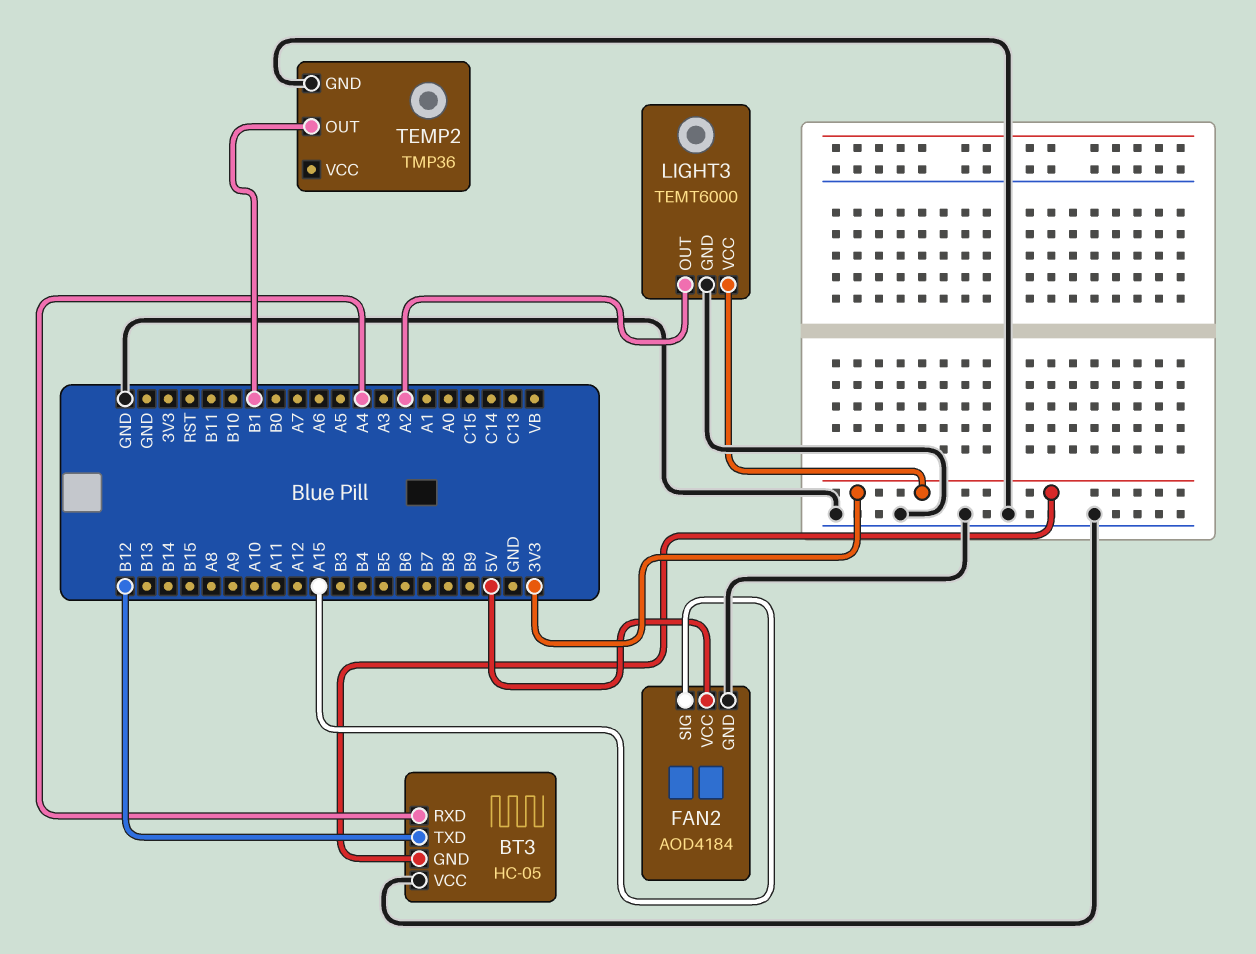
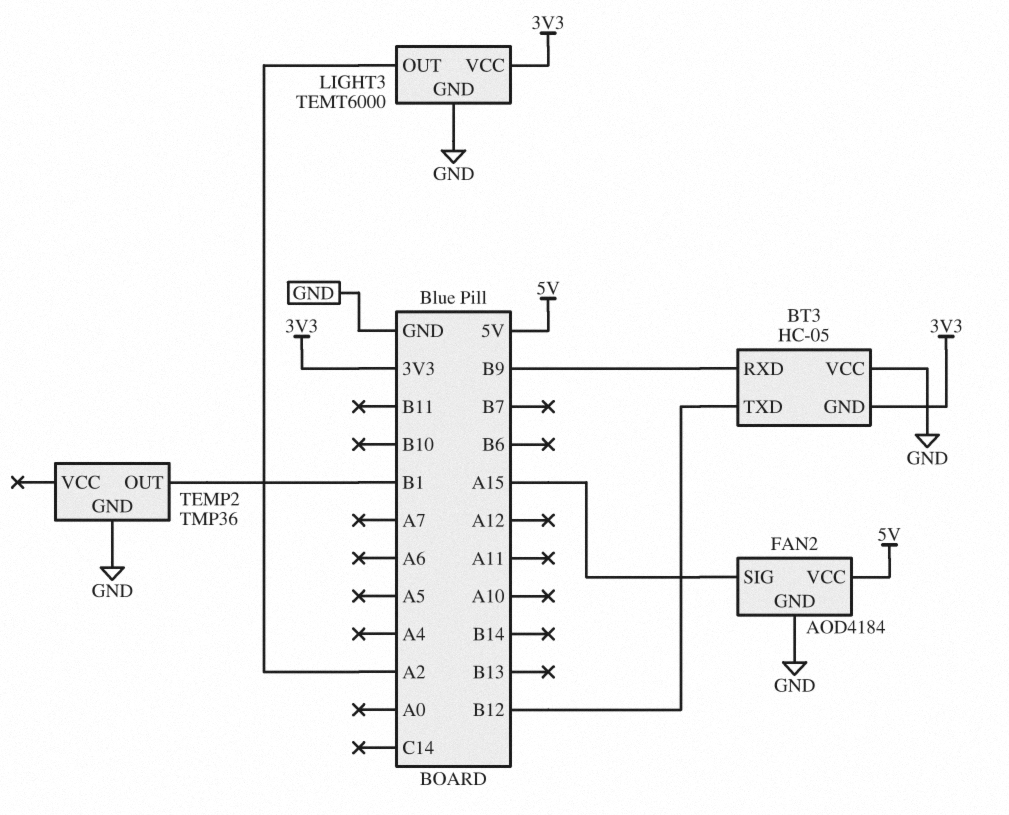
BT3 pin RXD: A4 -> B9

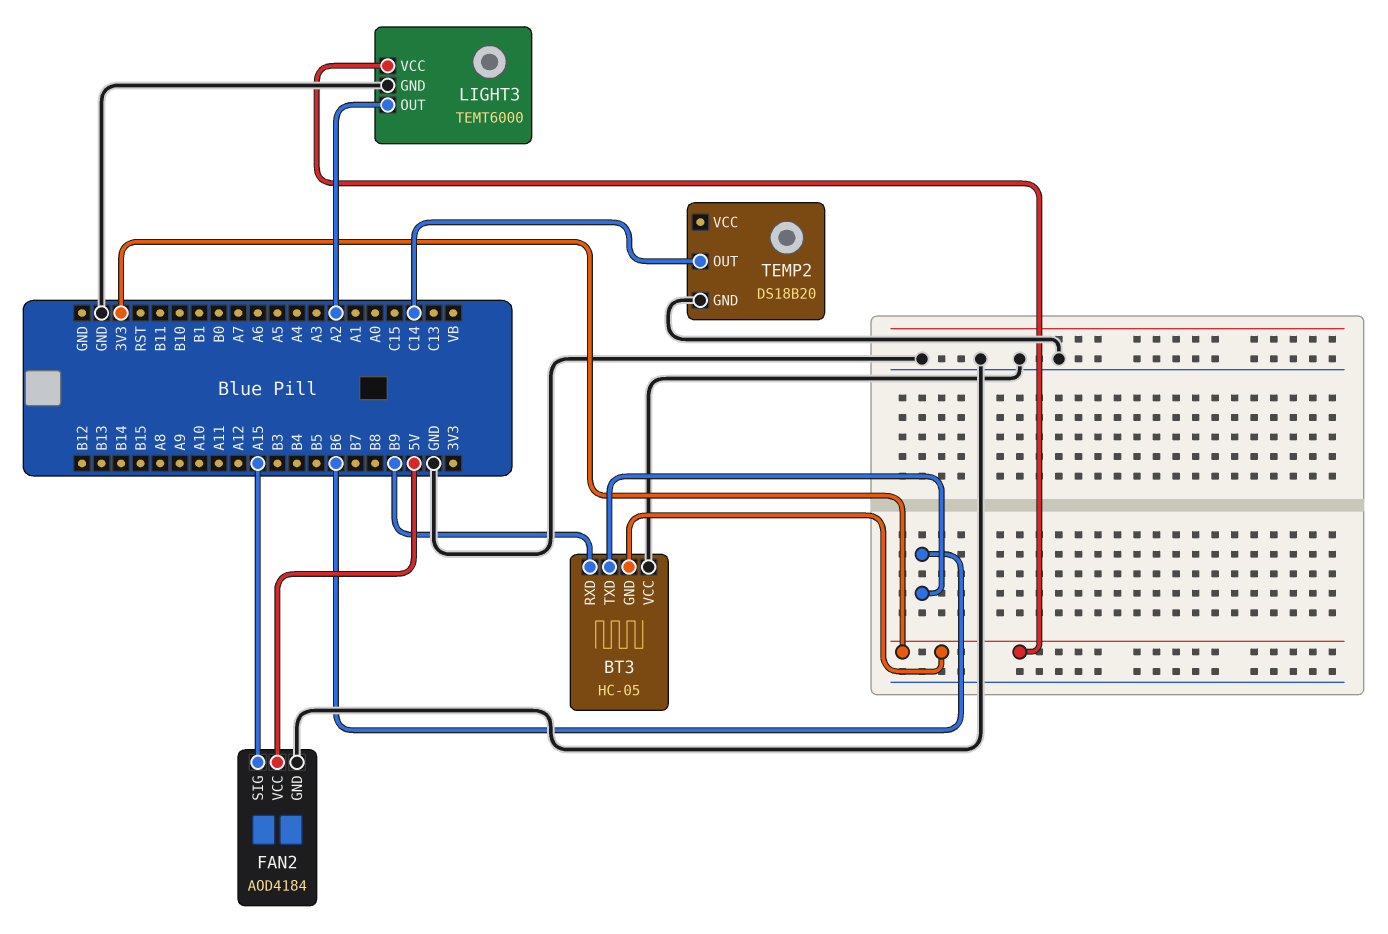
BT3 pin TXD: B12 -> B6
TEMP2: TMP36 -> DS18B20
TEMP2 pin OUT: B1 -> C14

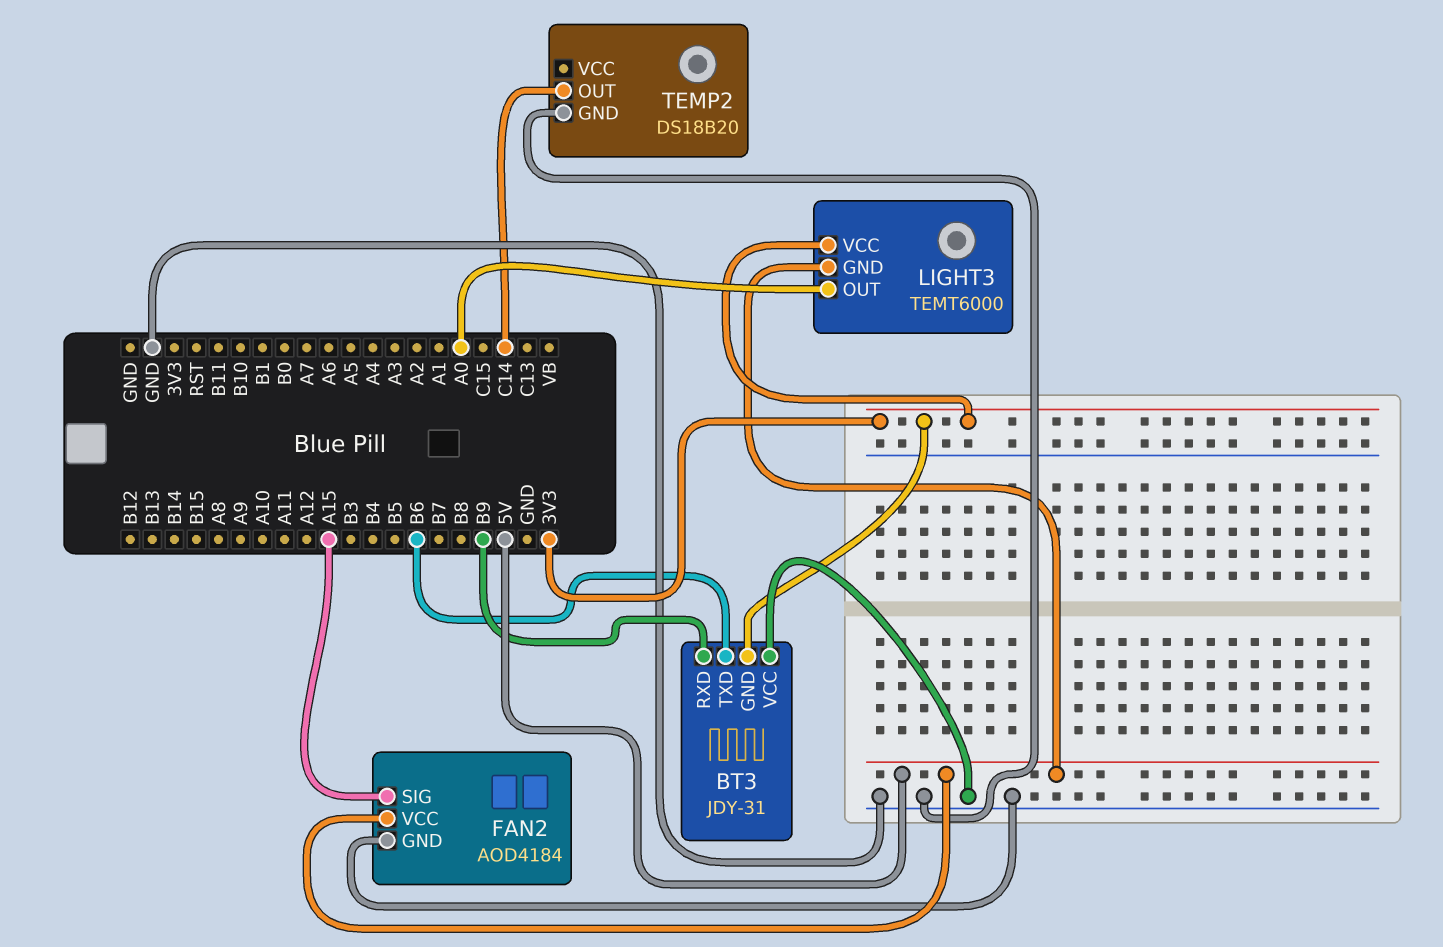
BT3: HC-05 -> JDY-31
LIGHT3 pin GND: GND -> 5V
LIGHT3 pin OUT: A2 -> A0

